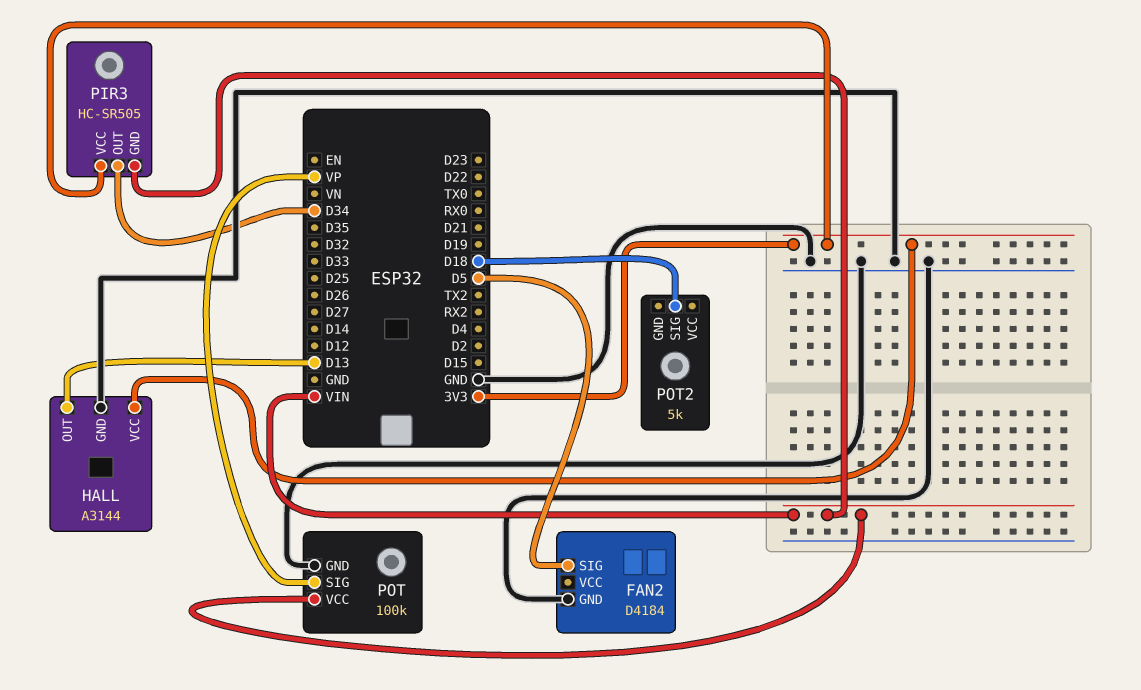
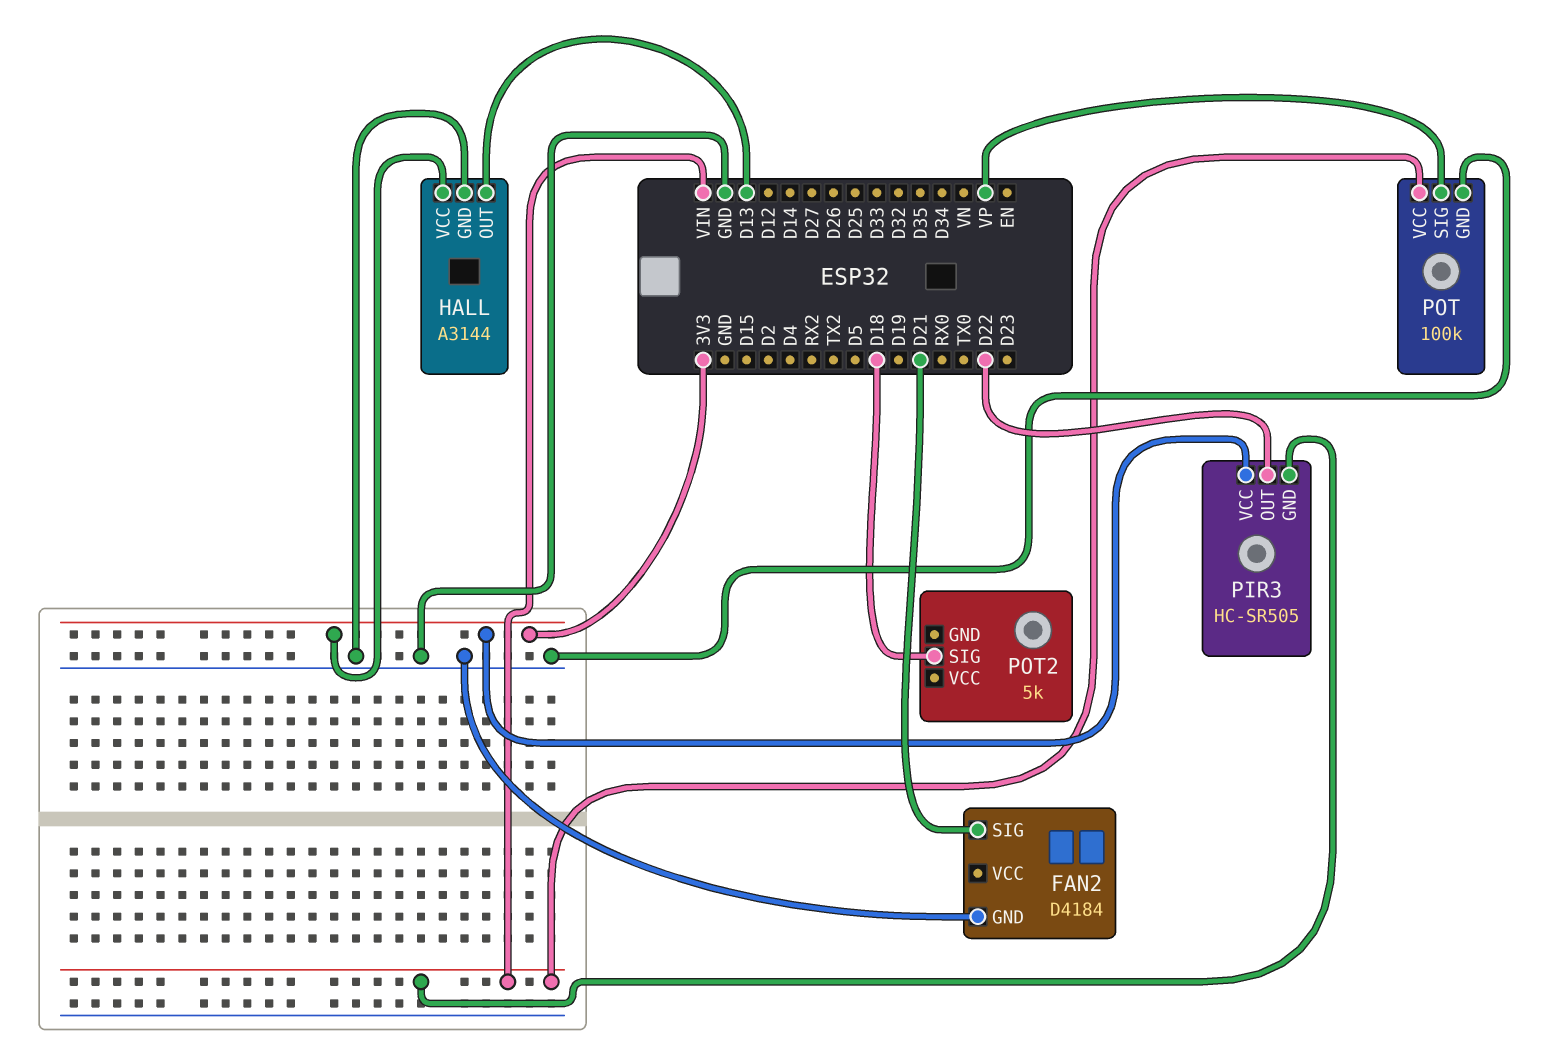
FAN2 pin SIG: D5 -> D21
PIR3 pin OUT: D34 -> D22

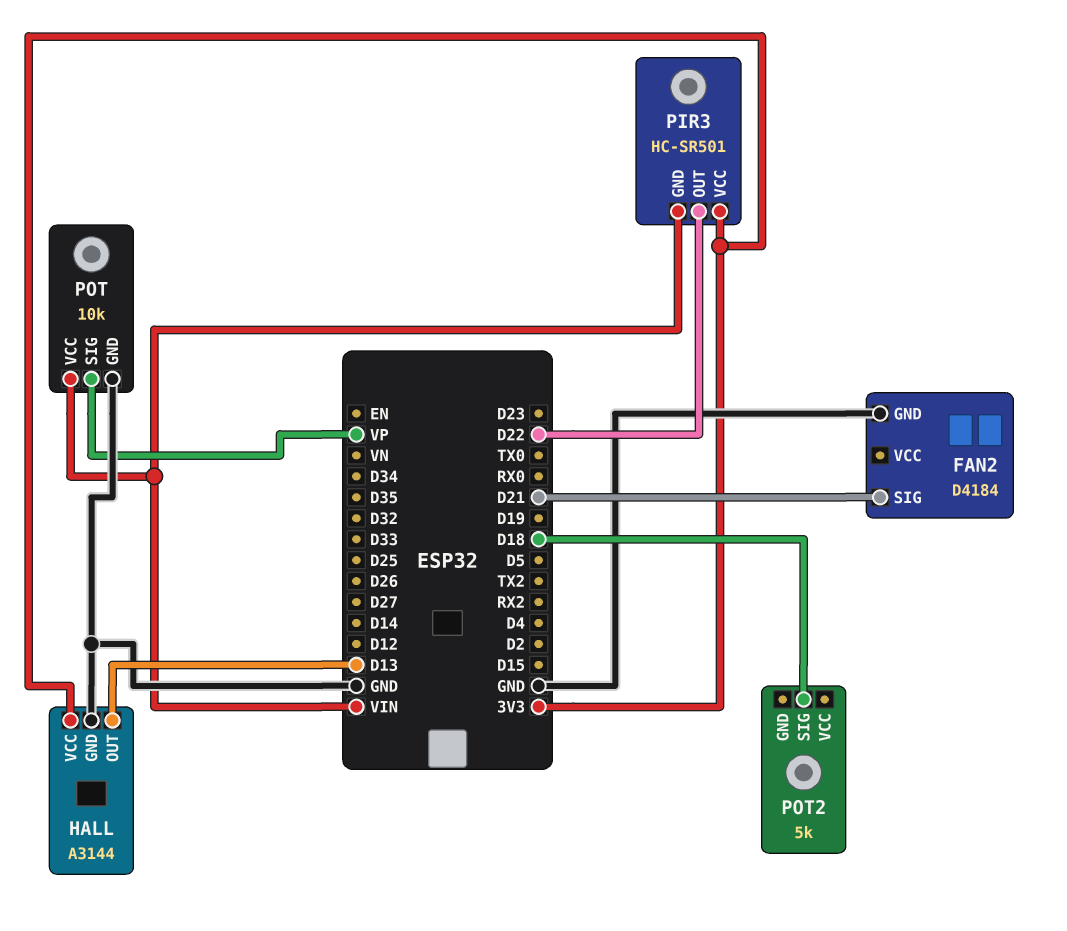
PIR3: HC-SR505 -> HC-SR501
POT: 100k -> 10k

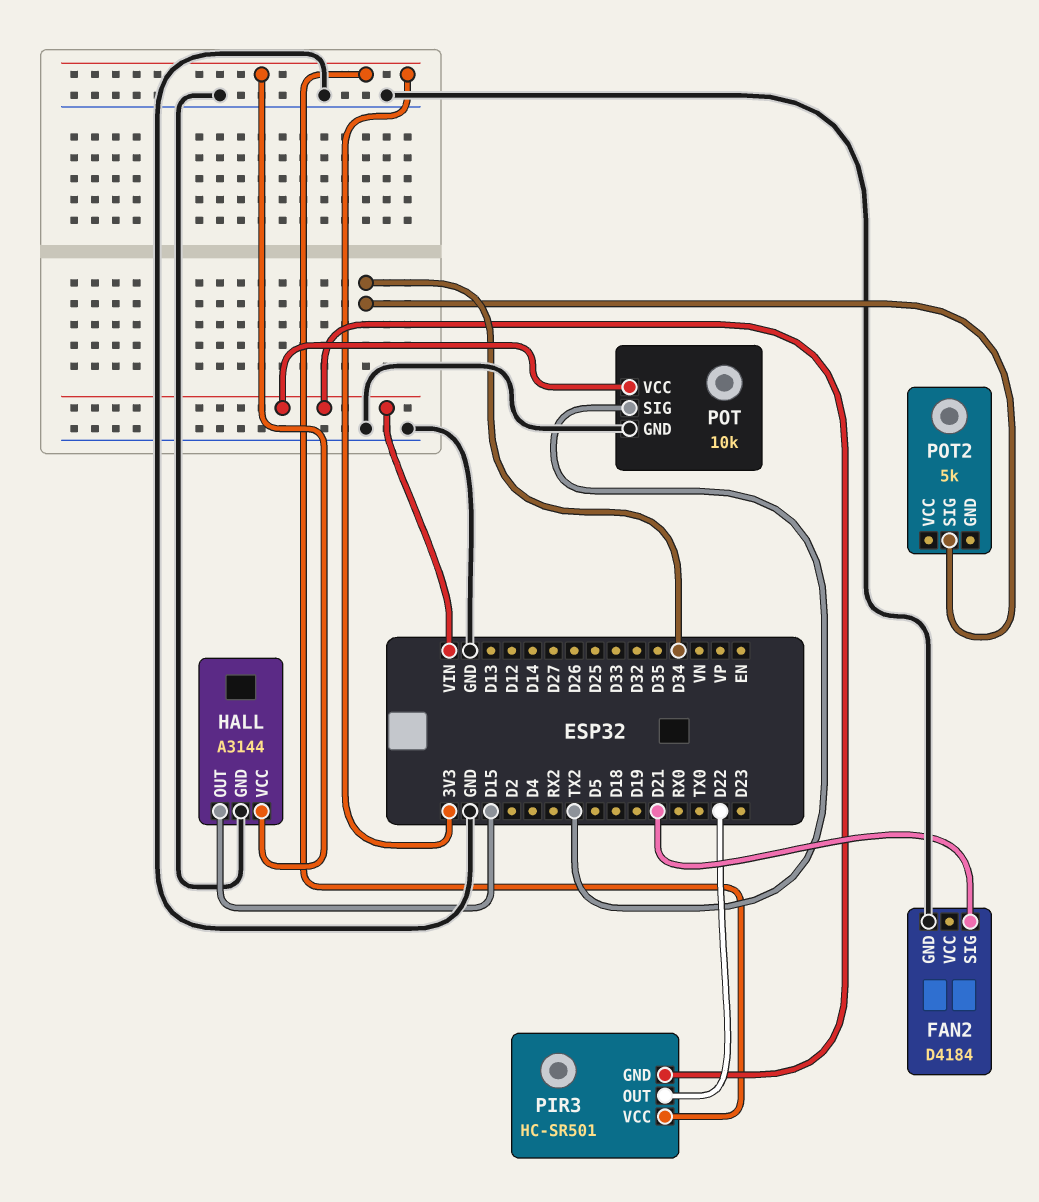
HALL pin OUT: D13 -> D15
POT pin SIG: VP -> TX2
POT2 pin SIG: D18 -> D34

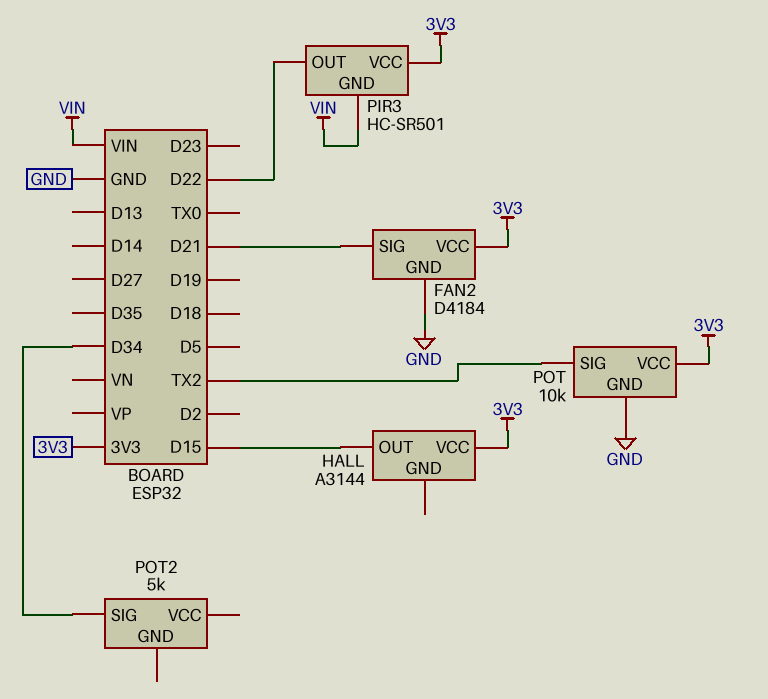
FAN2 pin VCC: none -> 3V3
HALL pin GND: GND -> none
POT pin VCC: VIN -> 3V3

